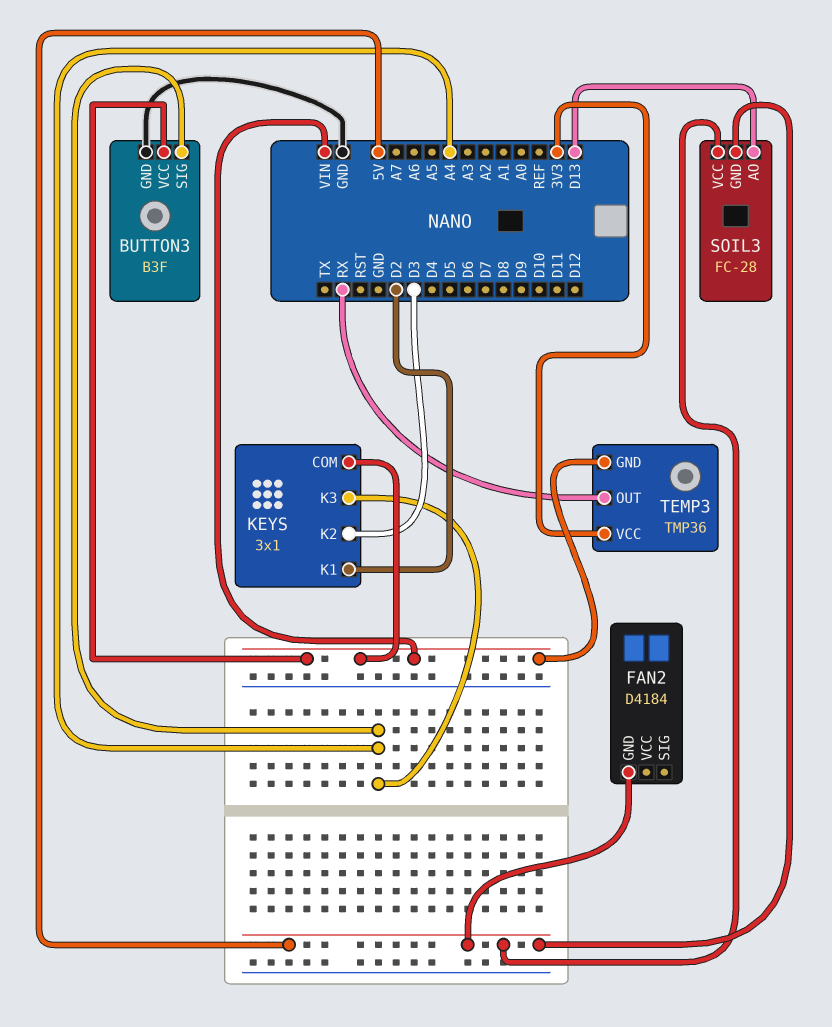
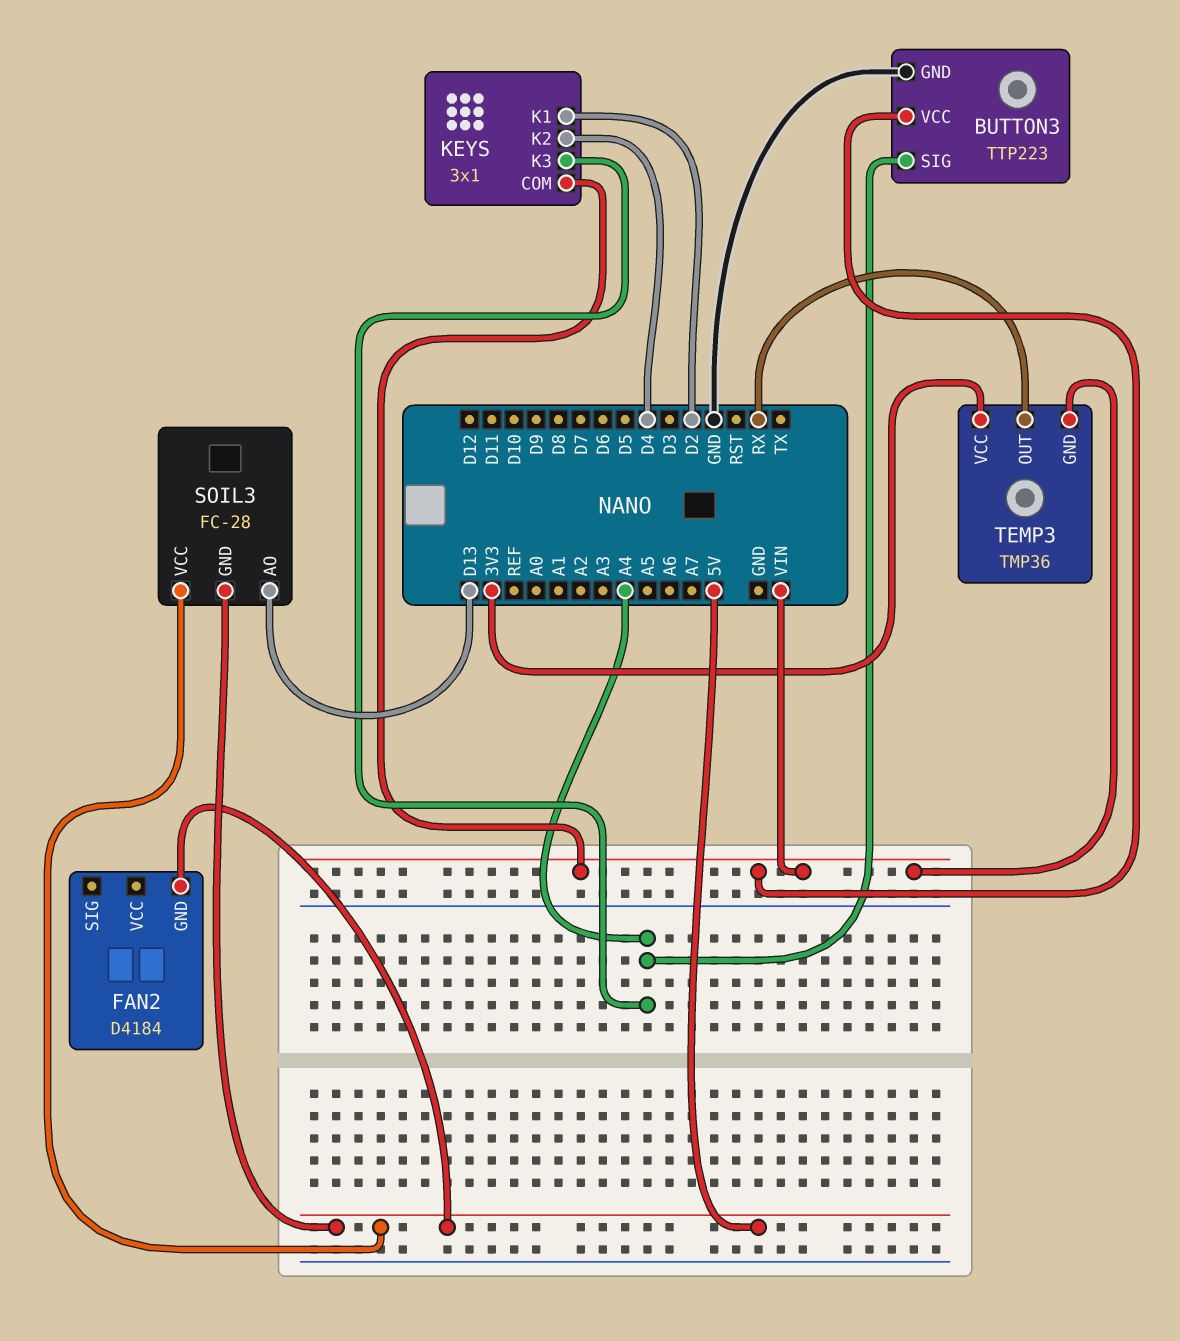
BUTTON3: B3F -> TTP223
KEYS pin K2: D3 -> D4

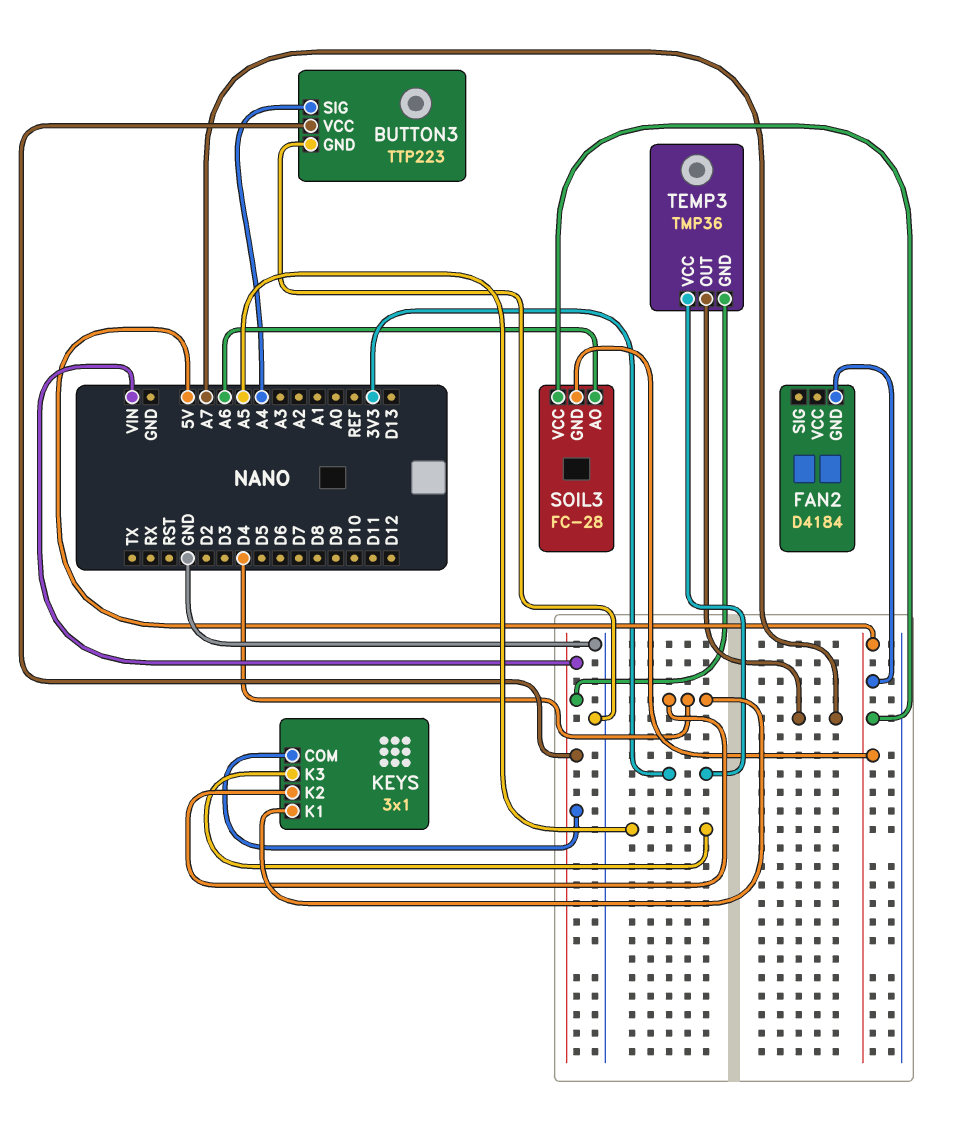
KEYS pin K1: D2 -> D4
KEYS pin K3: A4 -> A5
SOIL3 pin AO: D13 -> A6
TEMP3 pin OUT: RX -> A7

